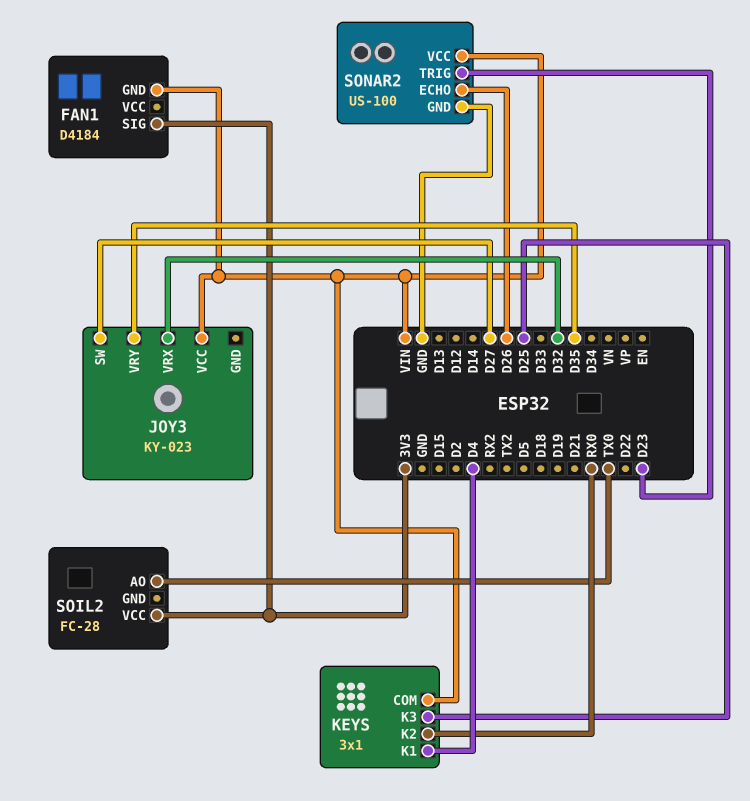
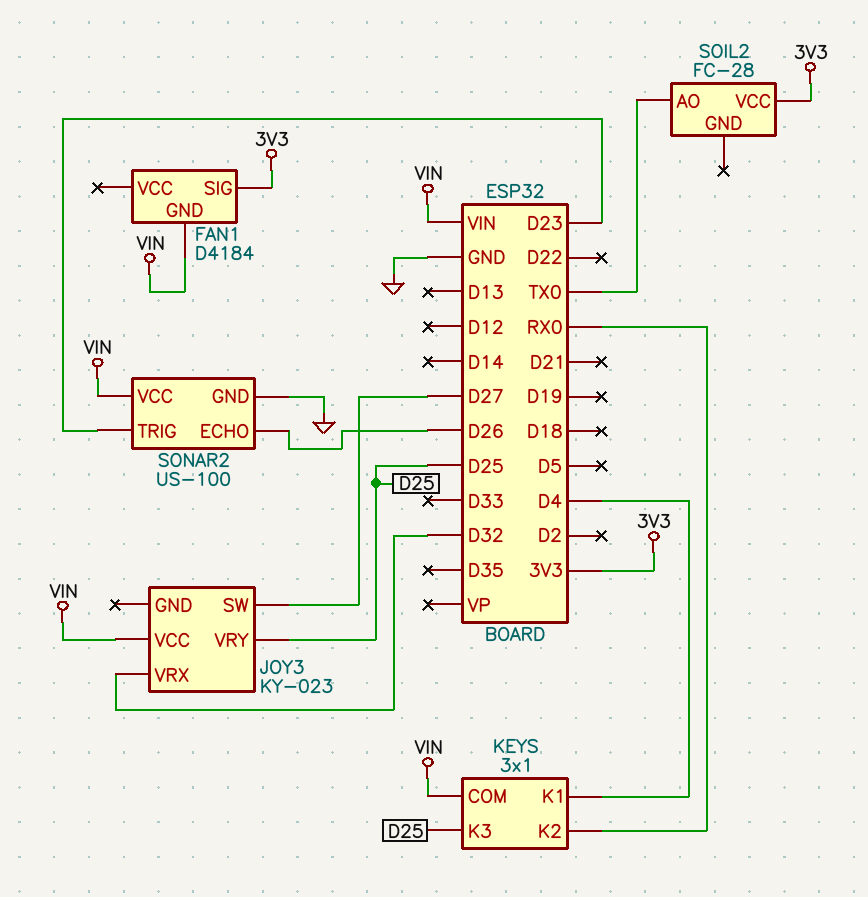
JOY3 pin VRY: D35 -> D25

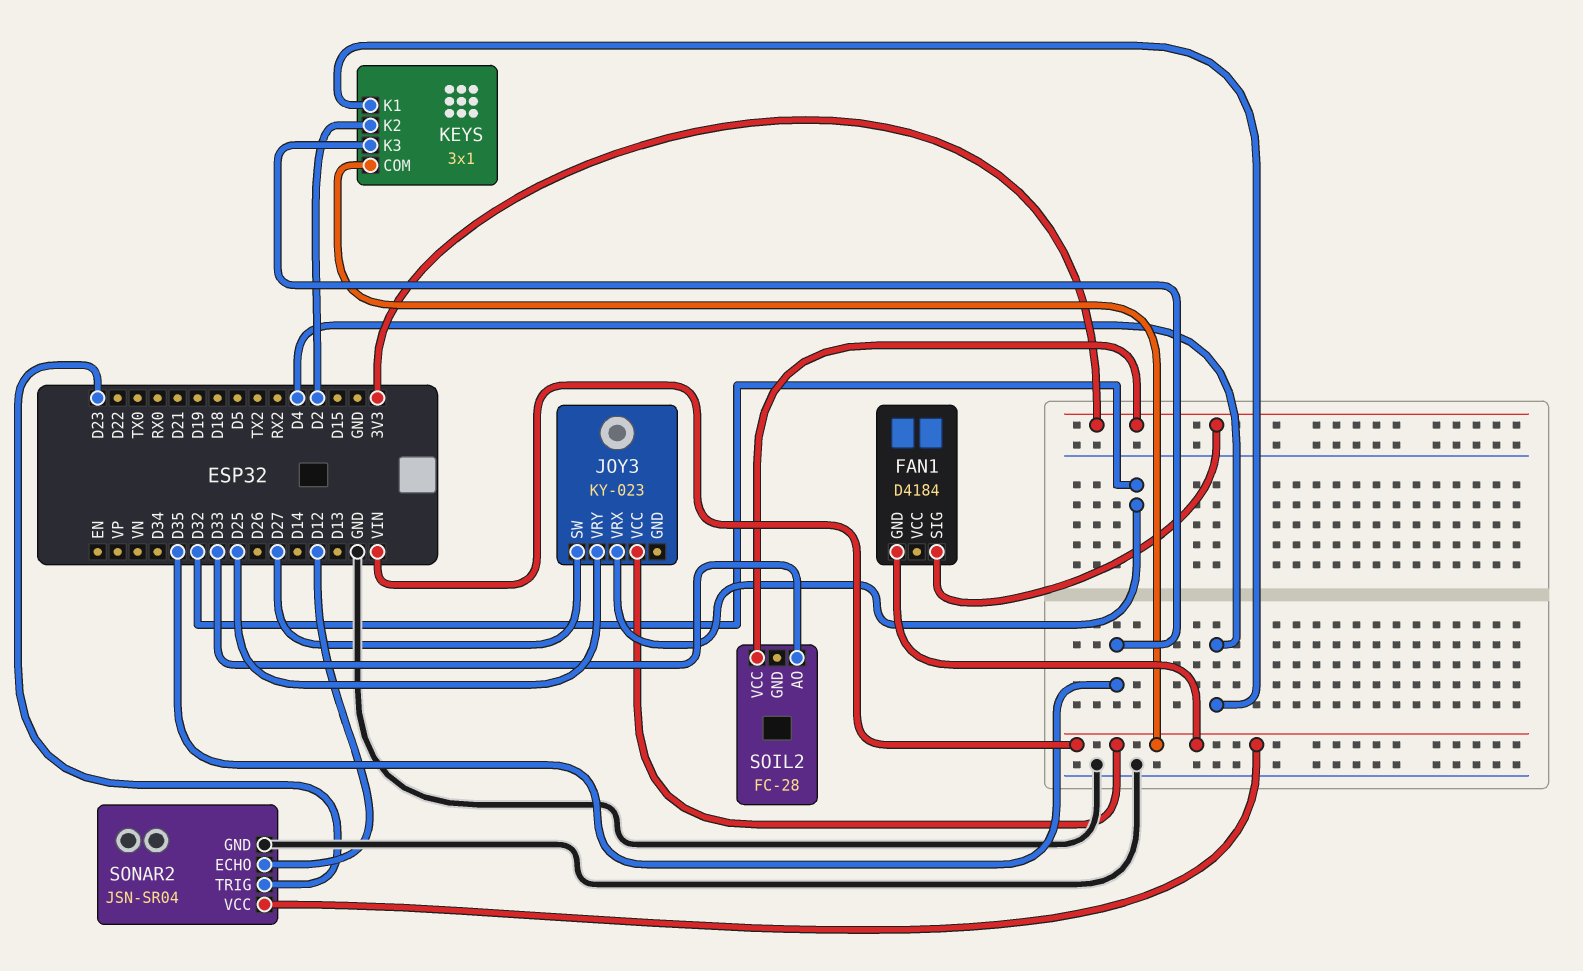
KEYS pin K2: RX0 -> D2
KEYS pin K3: D25 -> D35
SOIL2 pin AO: TX0 -> D33
SONAR2: US-100 -> JSN-SR04
SONAR2 pin ECHO: D26 -> D12

